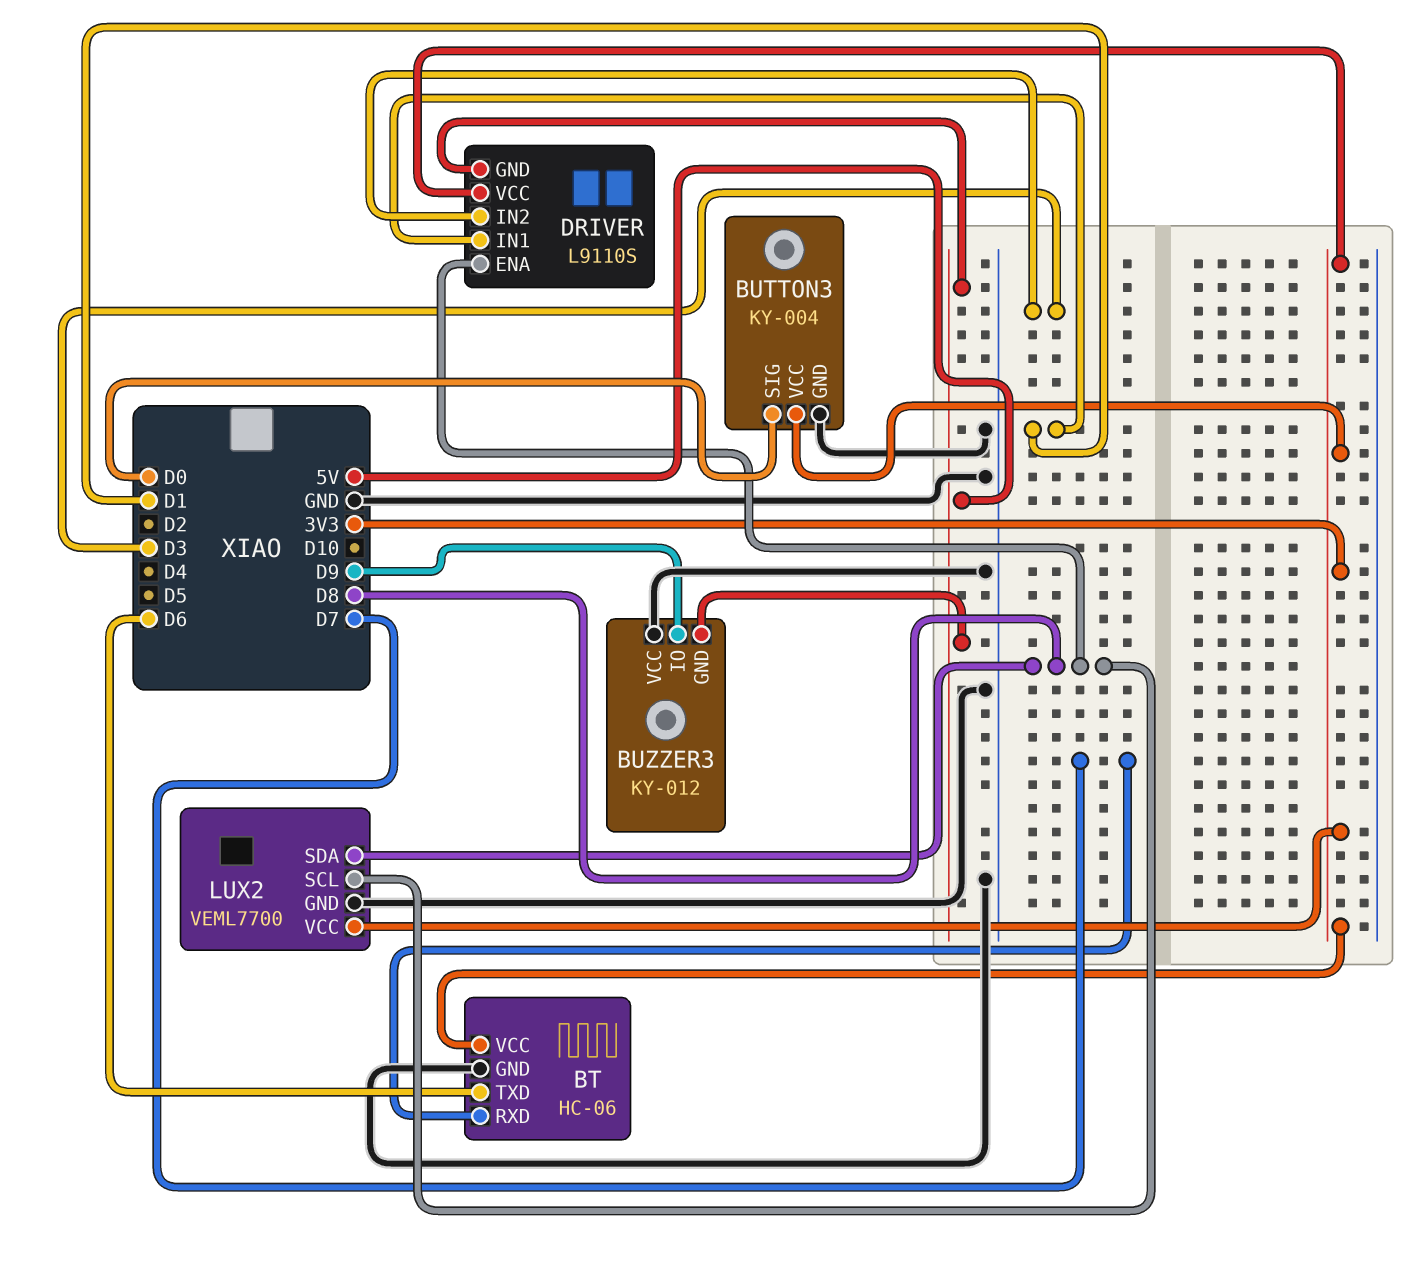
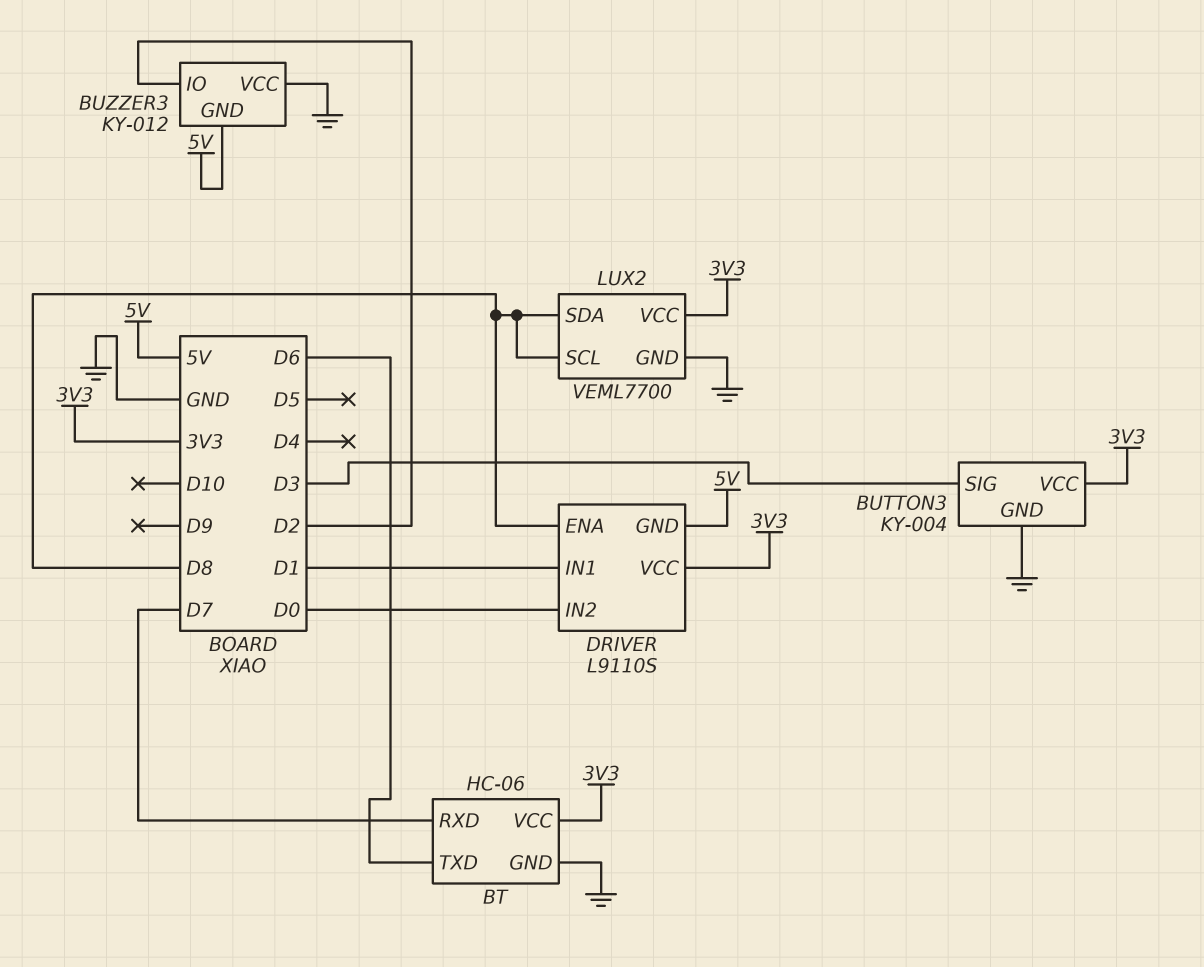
BUTTON3 pin SIG: D0 -> D3
BUZZER3 pin IO: D9 -> D2
DRIVER pin IN2: D3 -> D0

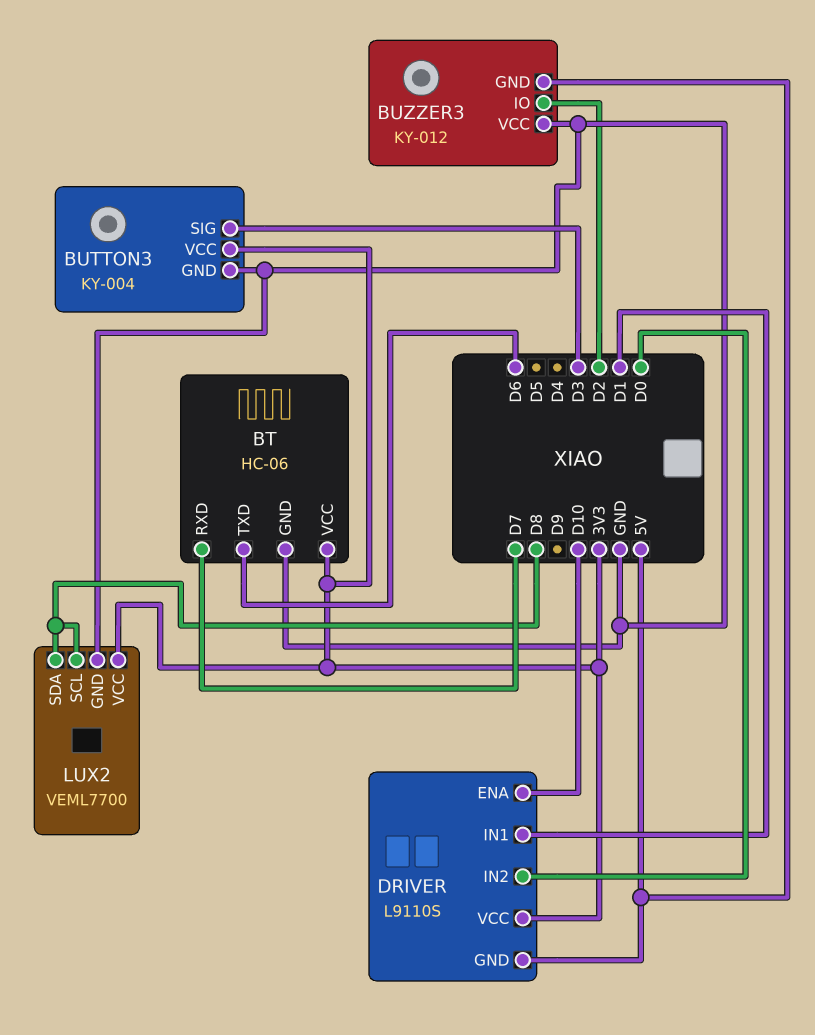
DRIVER pin ENA: D8 -> D10

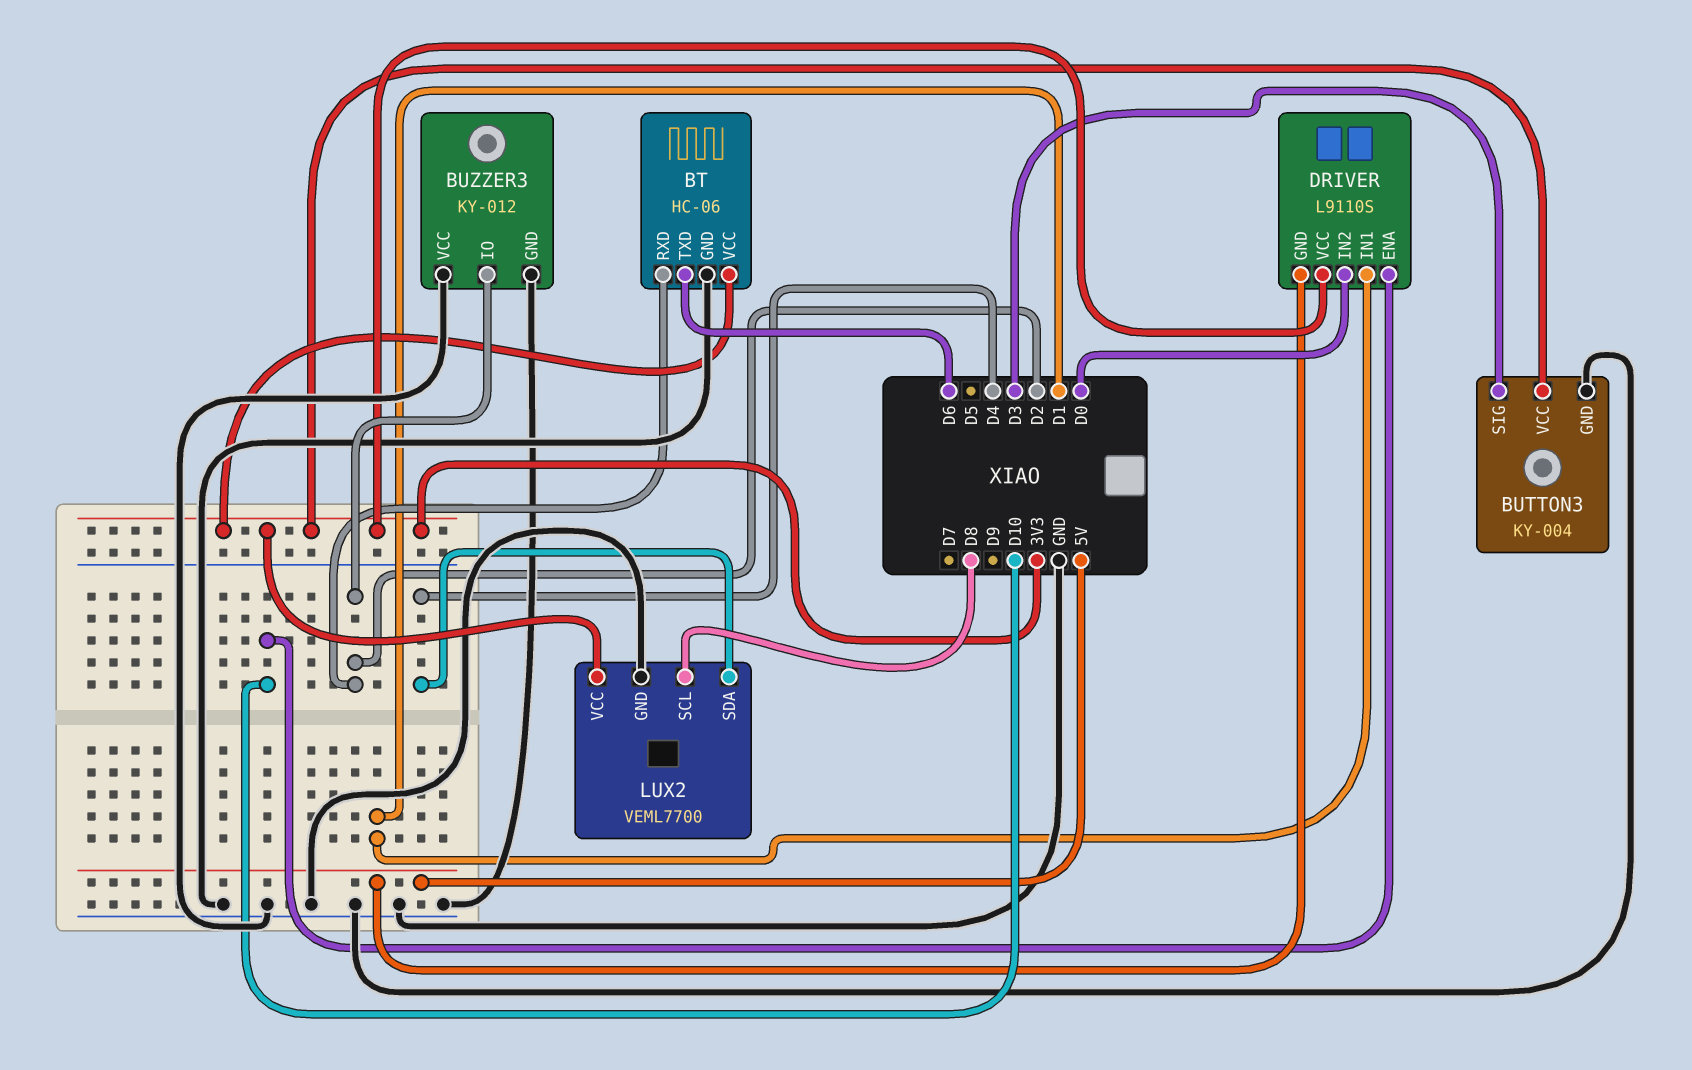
BT pin RXD: D7 -> D2
BUZZER3 pin GND: 5V -> GND
LUX2 pin SDA: D8 -> D4

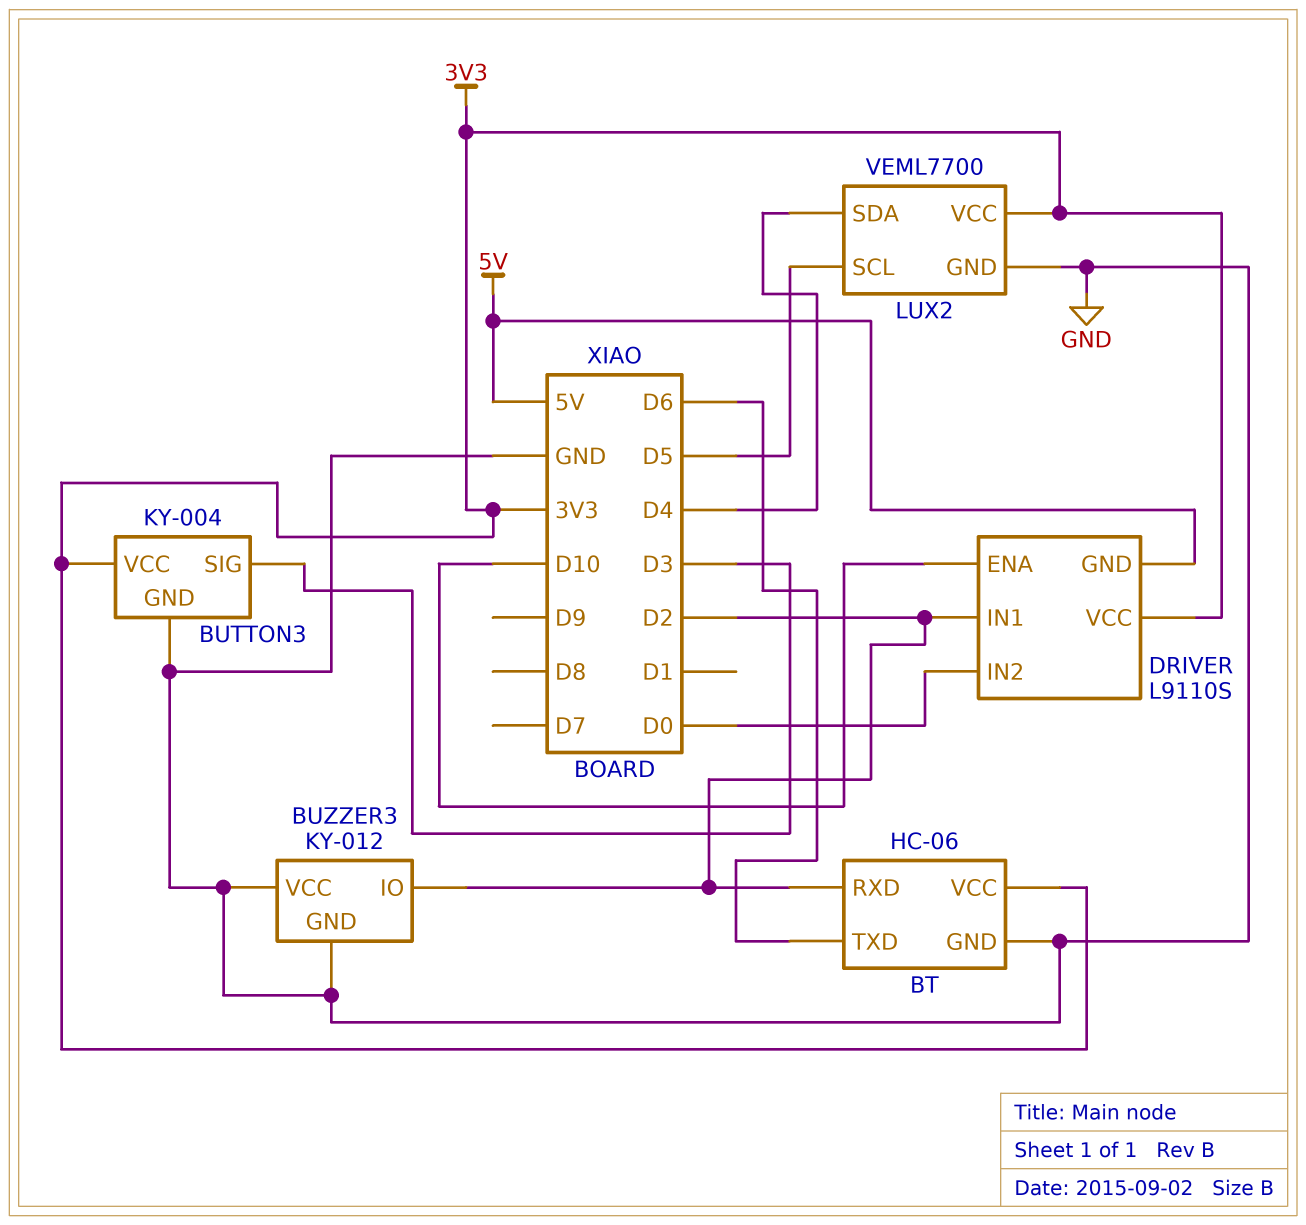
DRIVER pin IN1: D1 -> D2
LUX2 pin SCL: D8 -> D5

